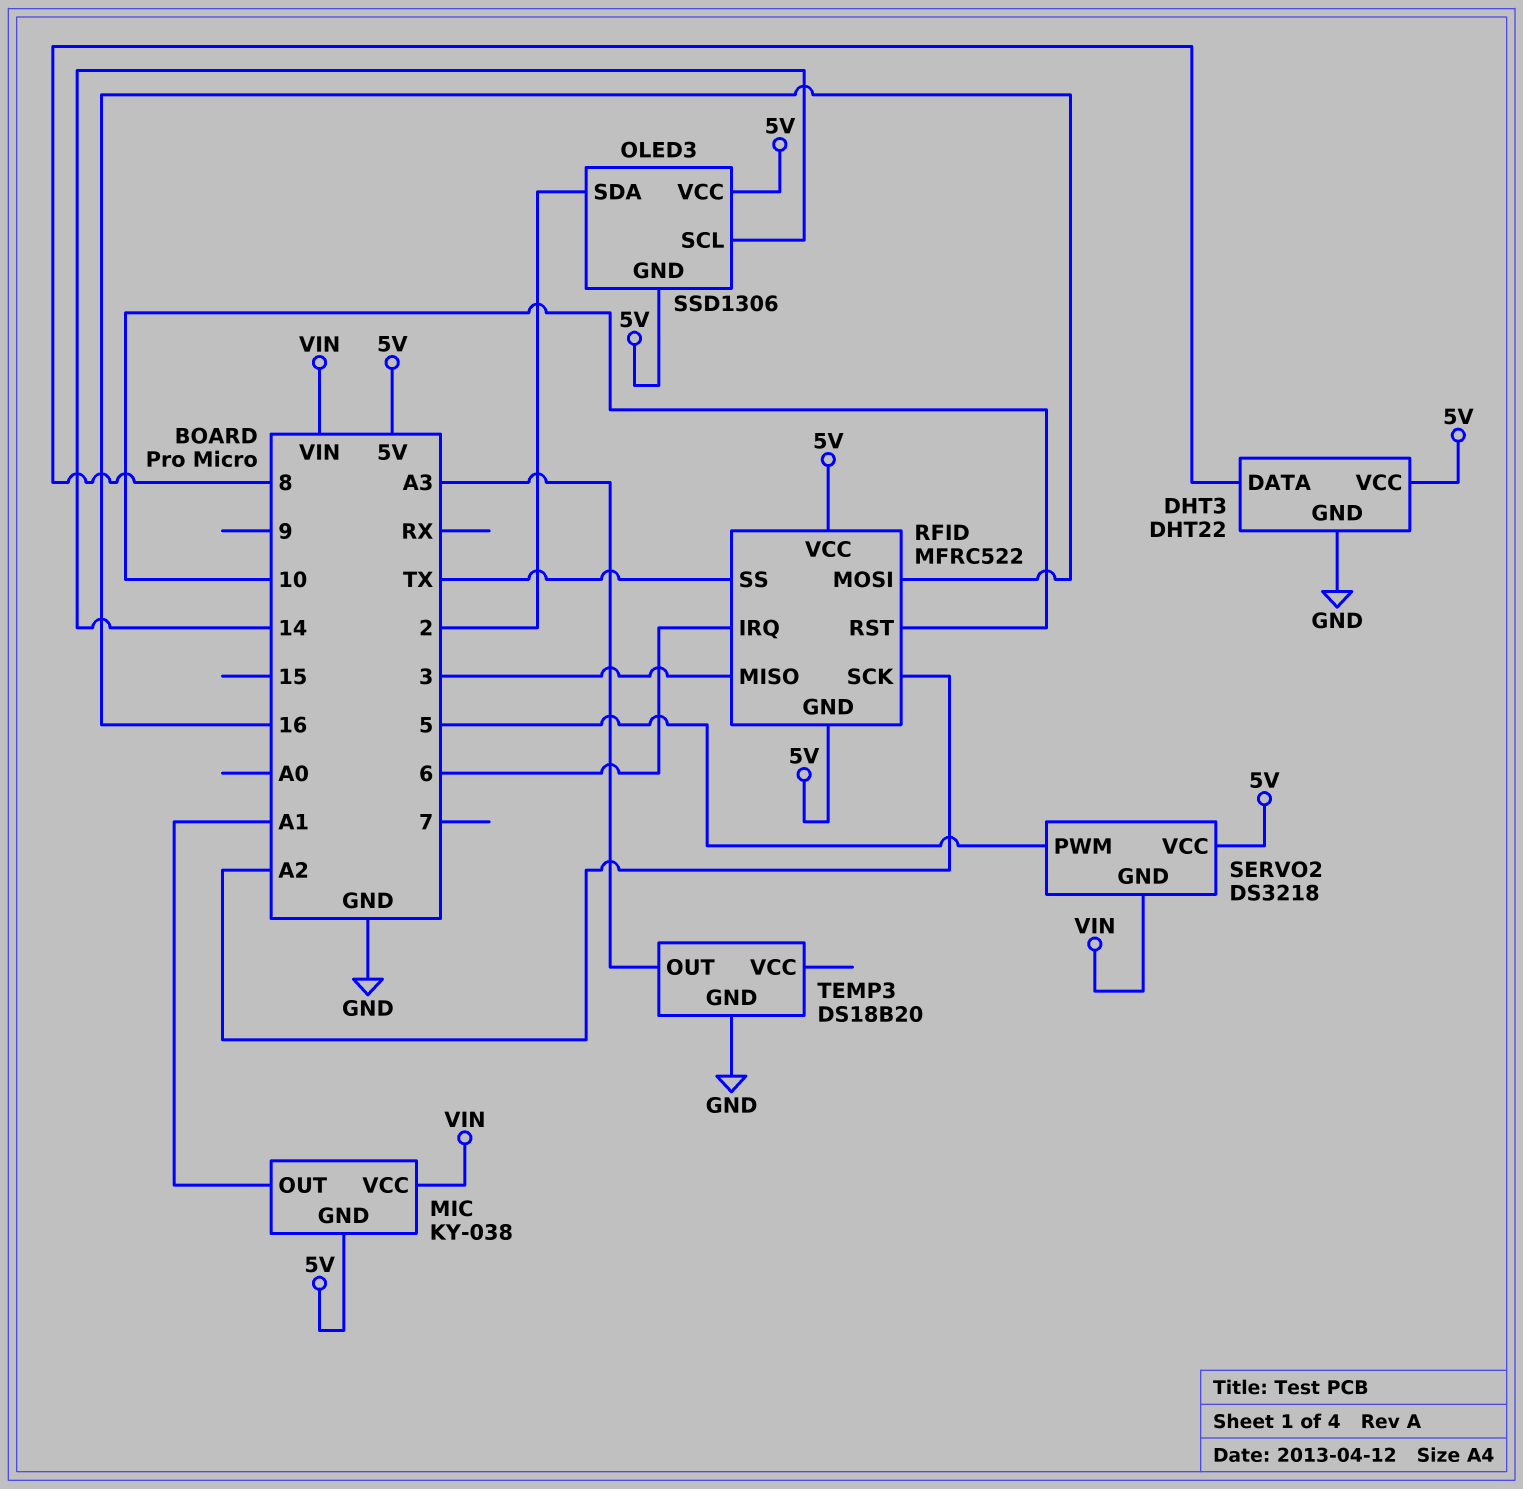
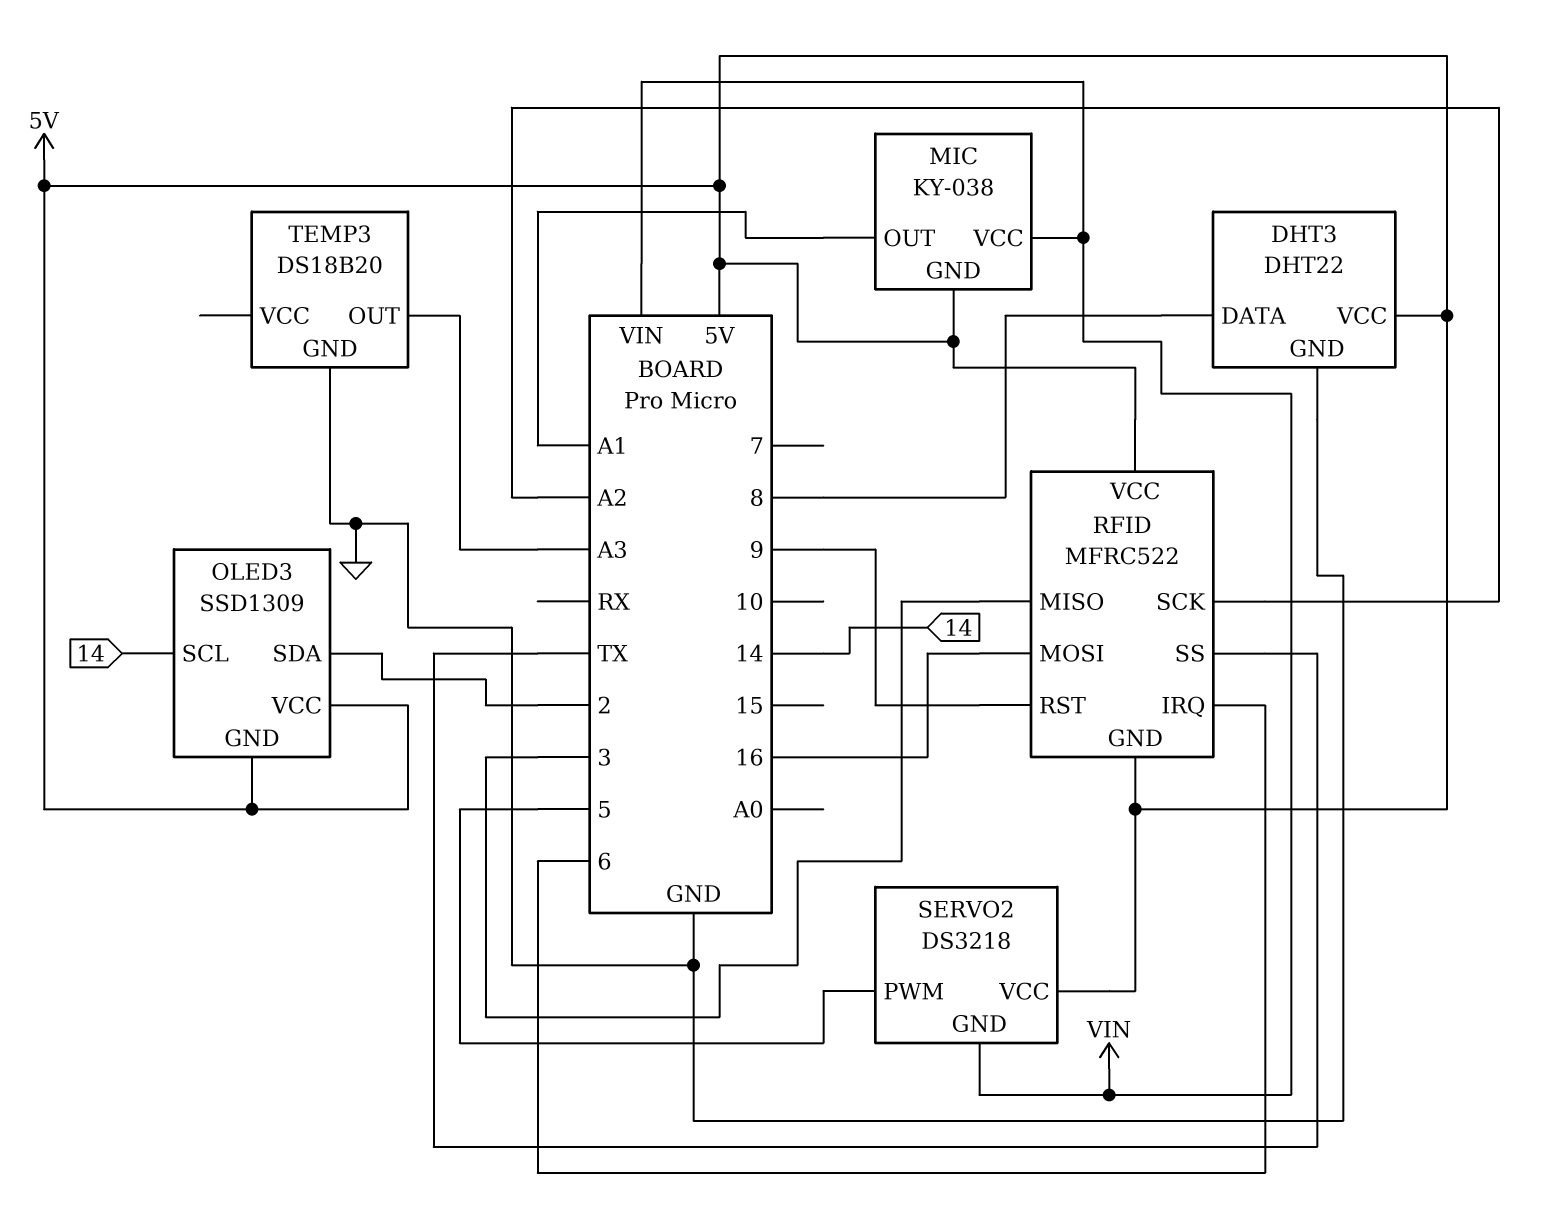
OLED3: SSD1306 -> SSD1309
RFID pin RST: 10 -> 9

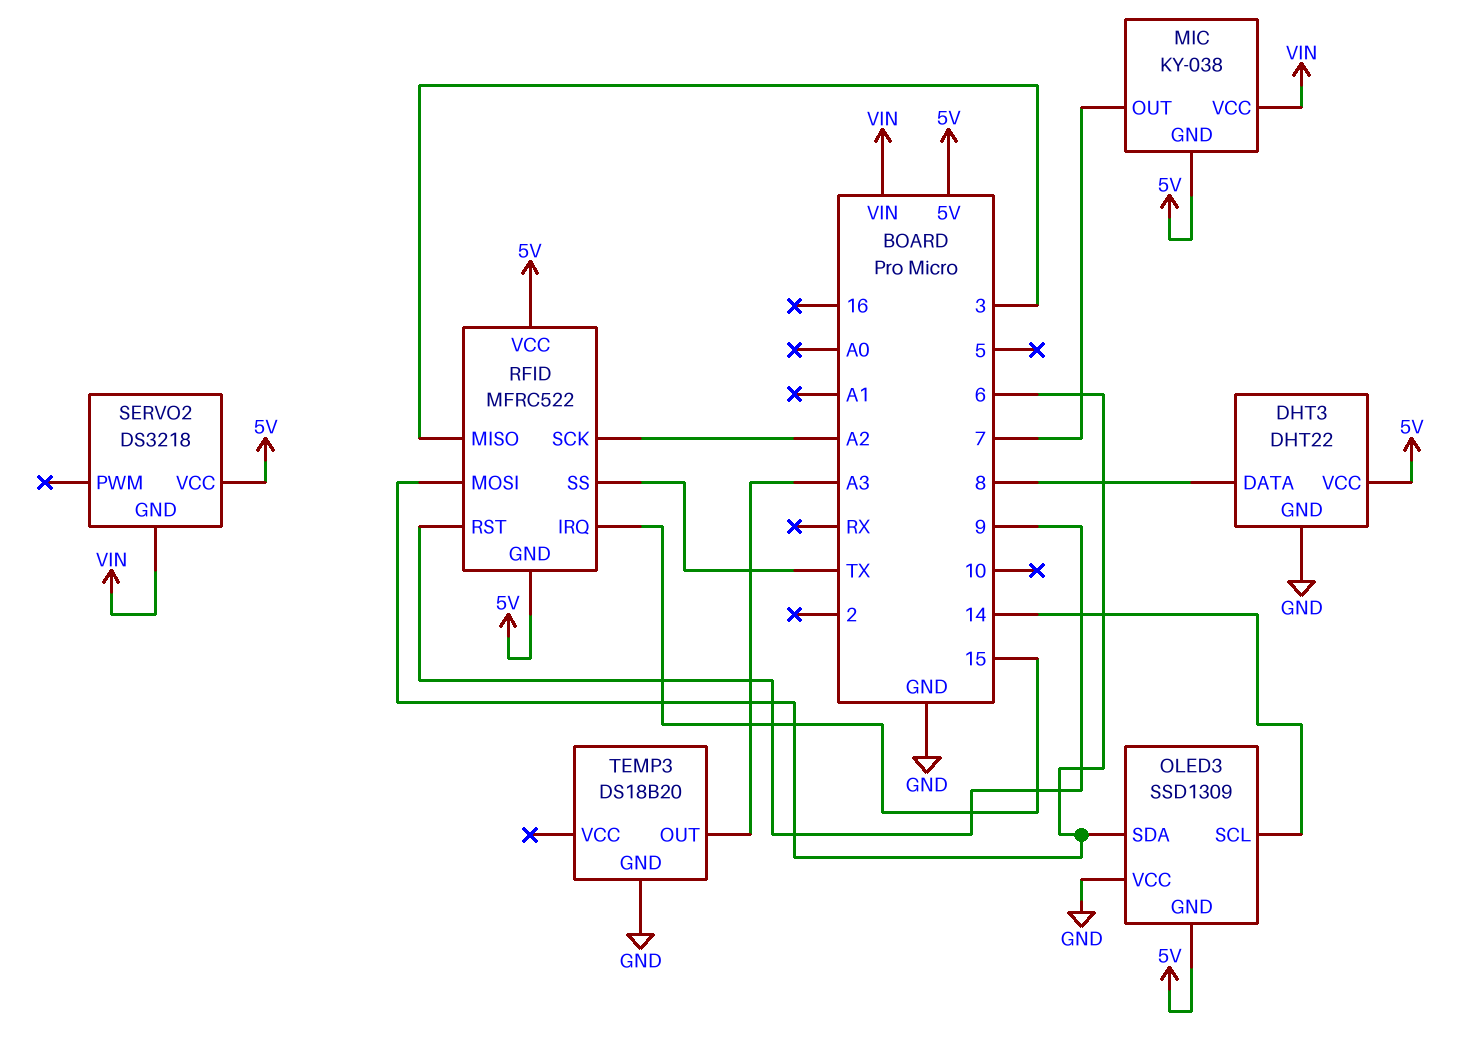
MIC pin OUT: A1 -> 7
OLED3 pin SDA: 2 -> 6
OLED3 pin VCC: 5V -> GND
RFID pin IRQ: 6 -> 15
RFID pin MOSI: 16 -> 6
SERVO2 pin PWM: 5 -> none

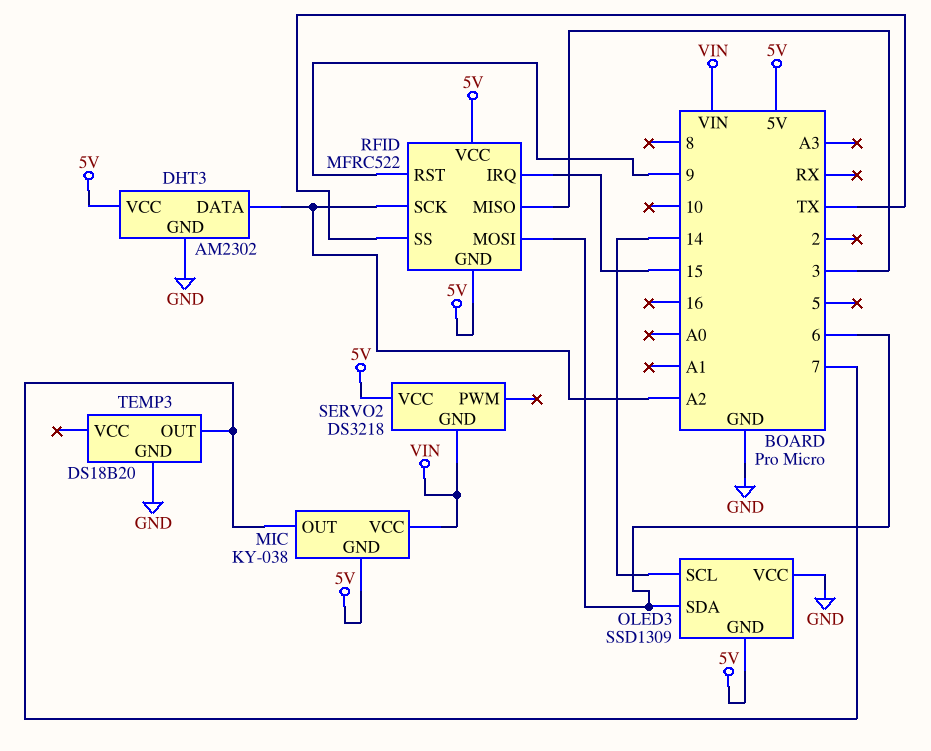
DHT3: DHT22 -> AM2302
DHT3 pin DATA: 8 -> A2
TEMP3 pin OUT: A3 -> 7

